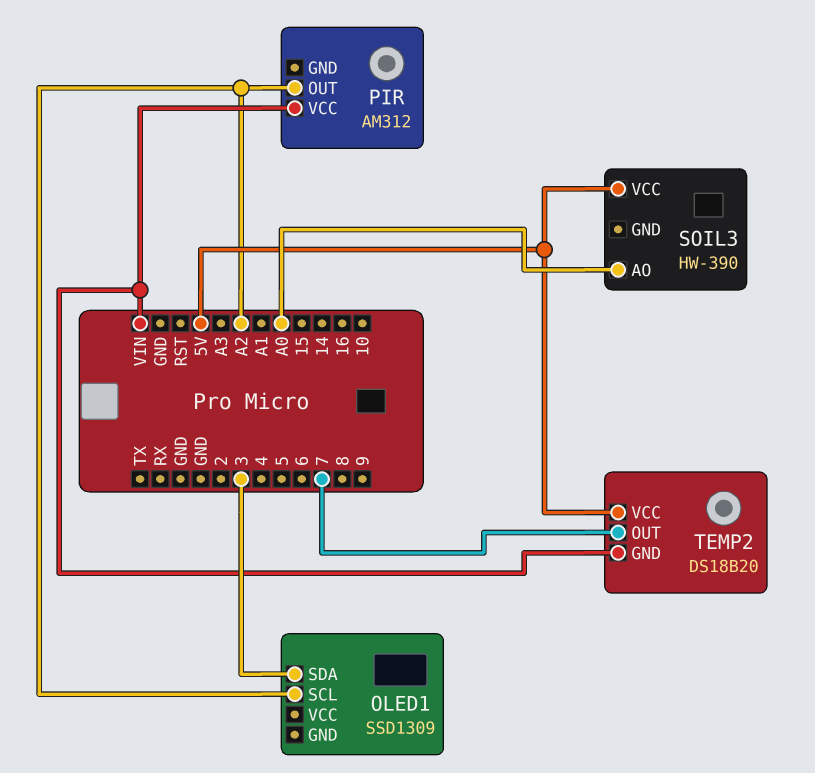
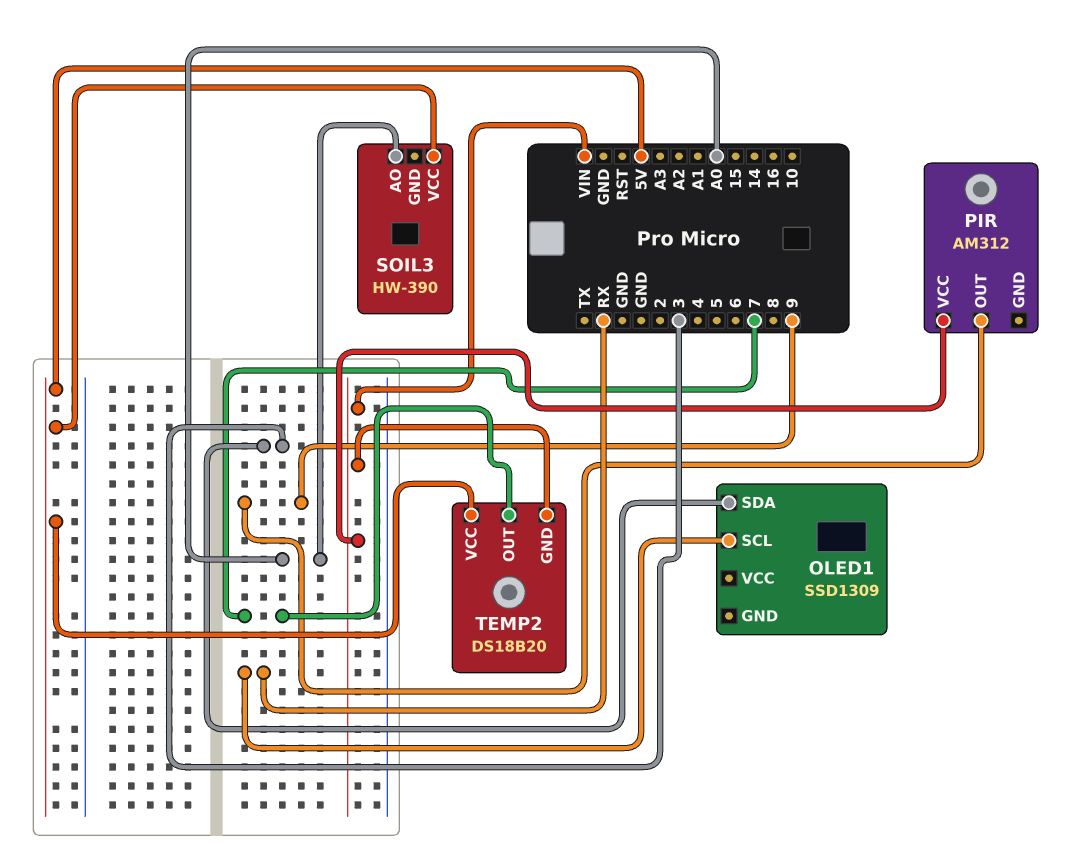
OLED1 pin SCL: A2 -> RX
PIR pin OUT: A2 -> 9

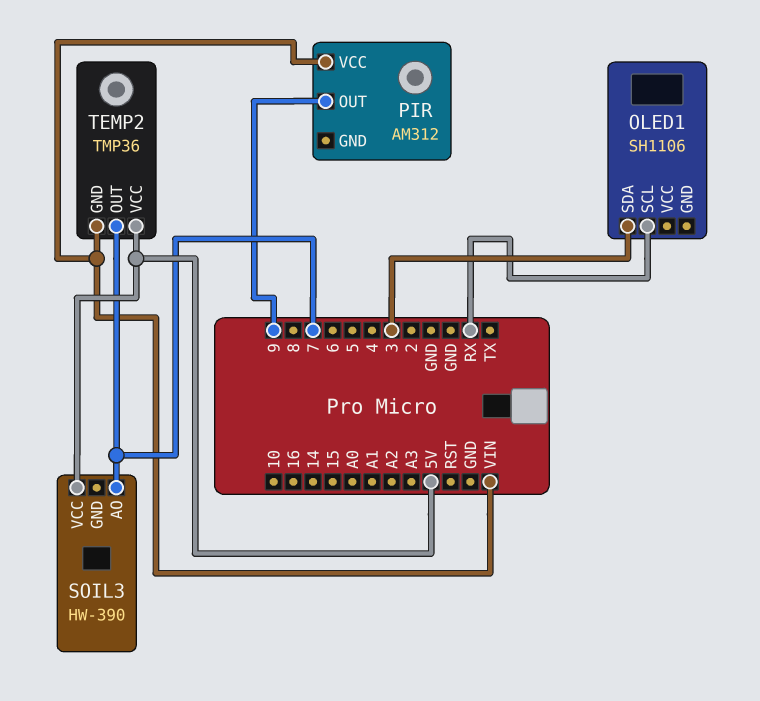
OLED1: SSD1309 -> SH1106
SOIL3 pin AO: A0 -> 7
TEMP2: DS18B20 -> TMP36

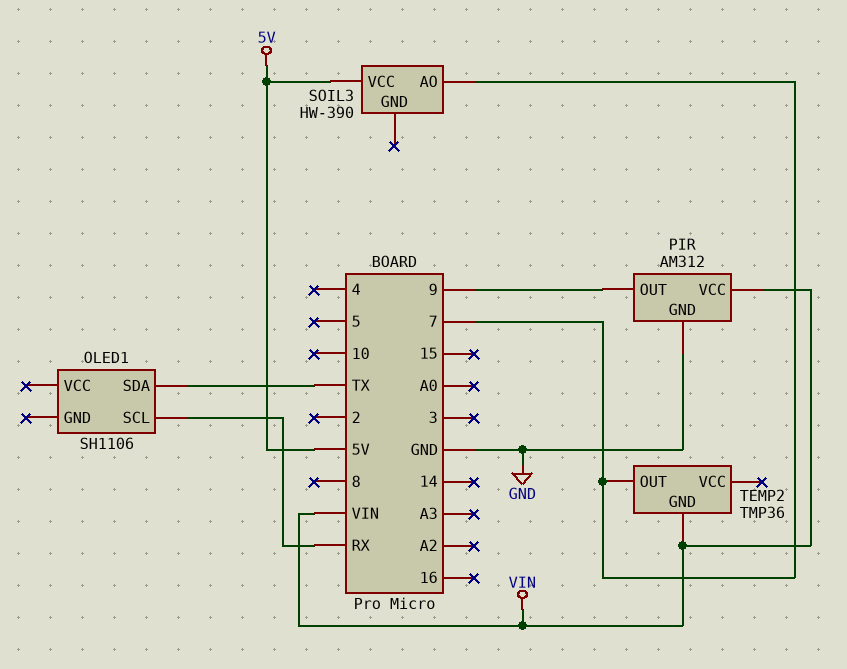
OLED1 pin SDA: 3 -> TX
PIR pin GND: none -> GND
TEMP2 pin VCC: 5V -> none

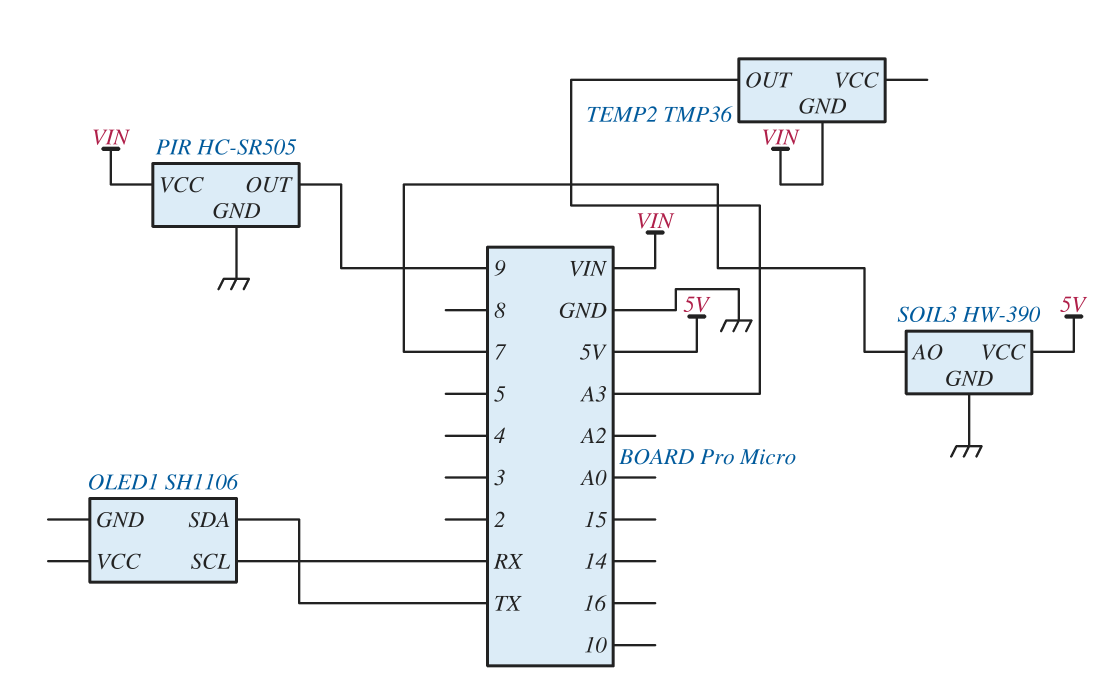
PIR: AM312 -> HC-SR505
SOIL3 pin GND: none -> GND
TEMP2 pin OUT: 7 -> A3

